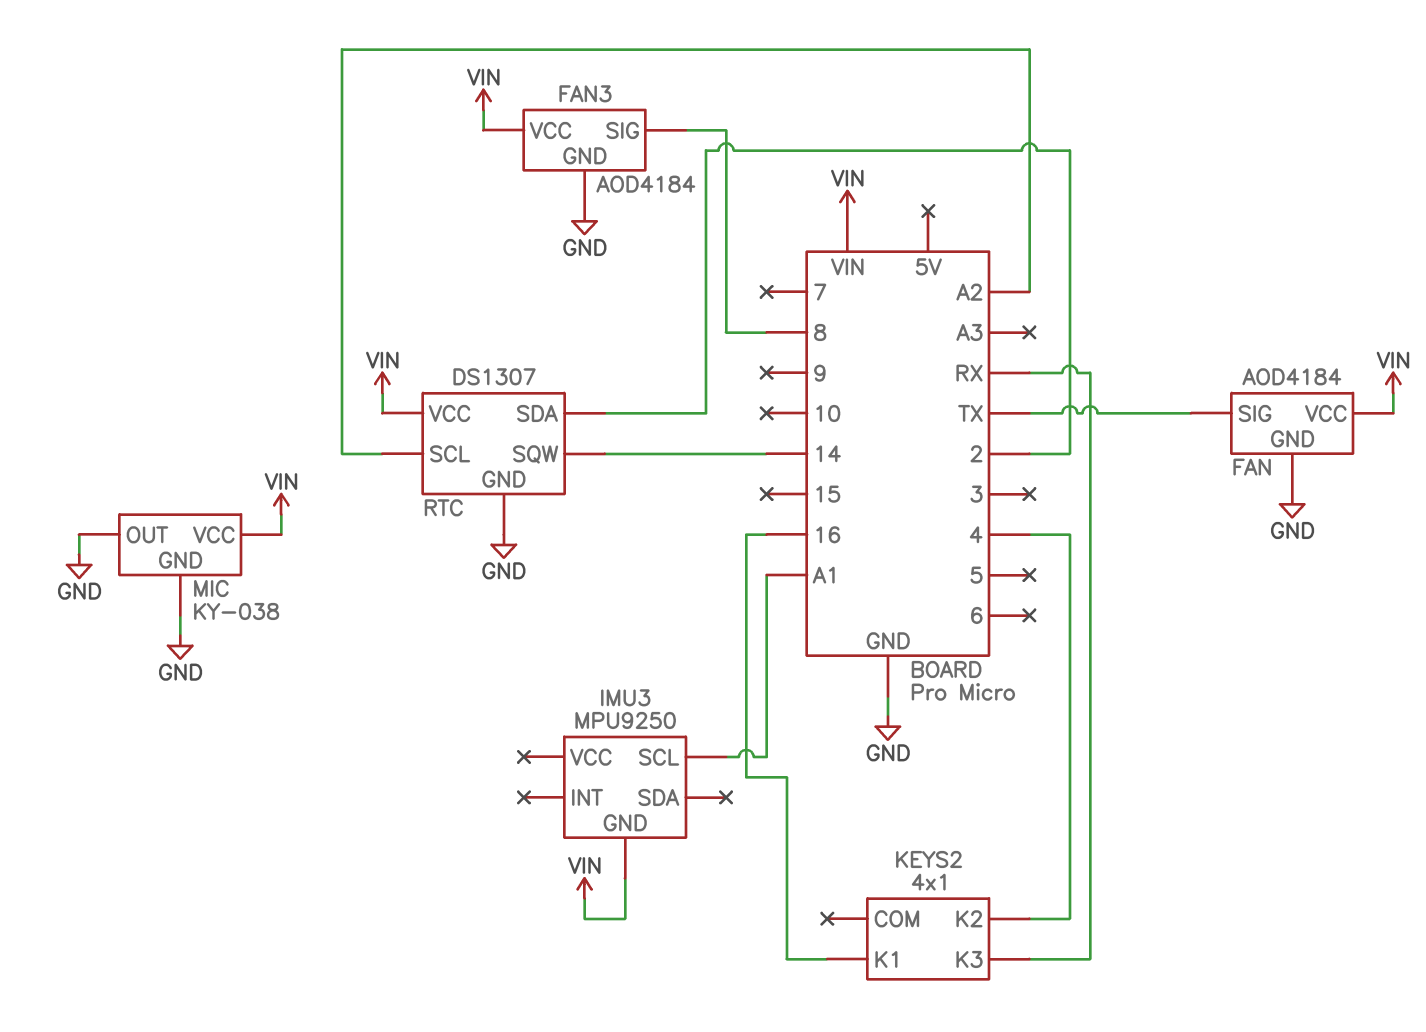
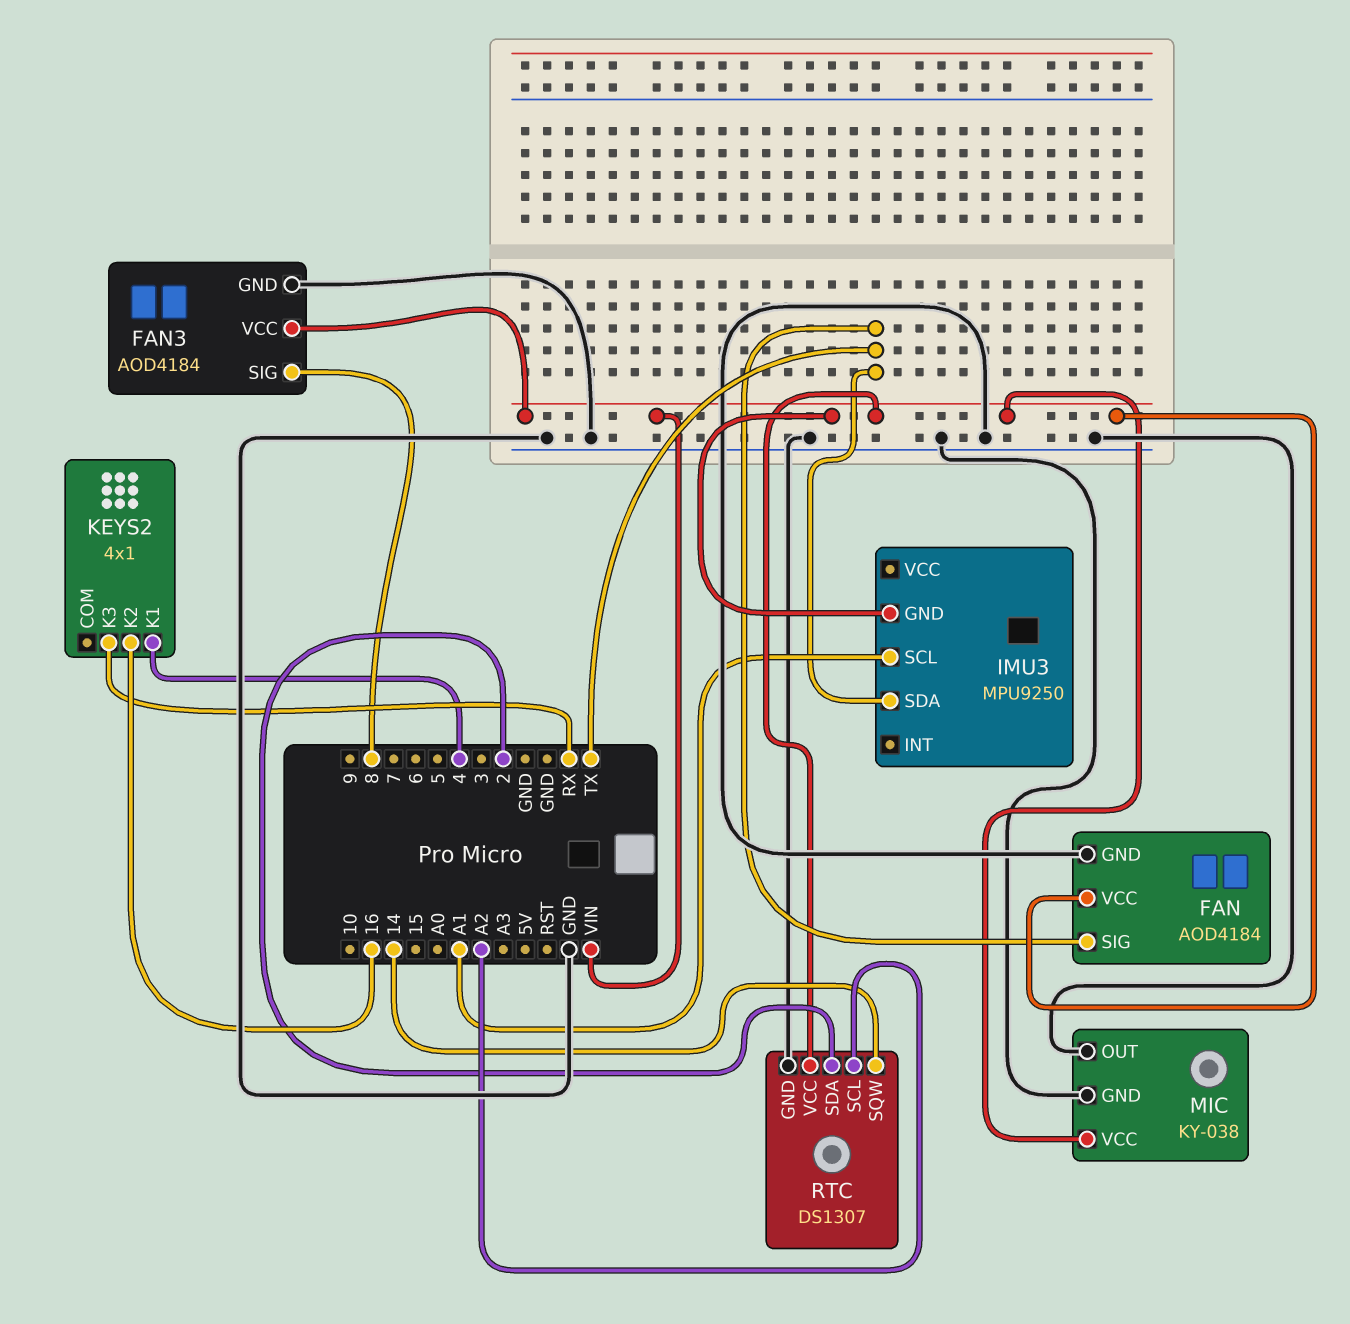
IMU3 pin SDA: none -> TX
KEYS2 pin K1: 16 -> 4
KEYS2 pin K2: 4 -> 16

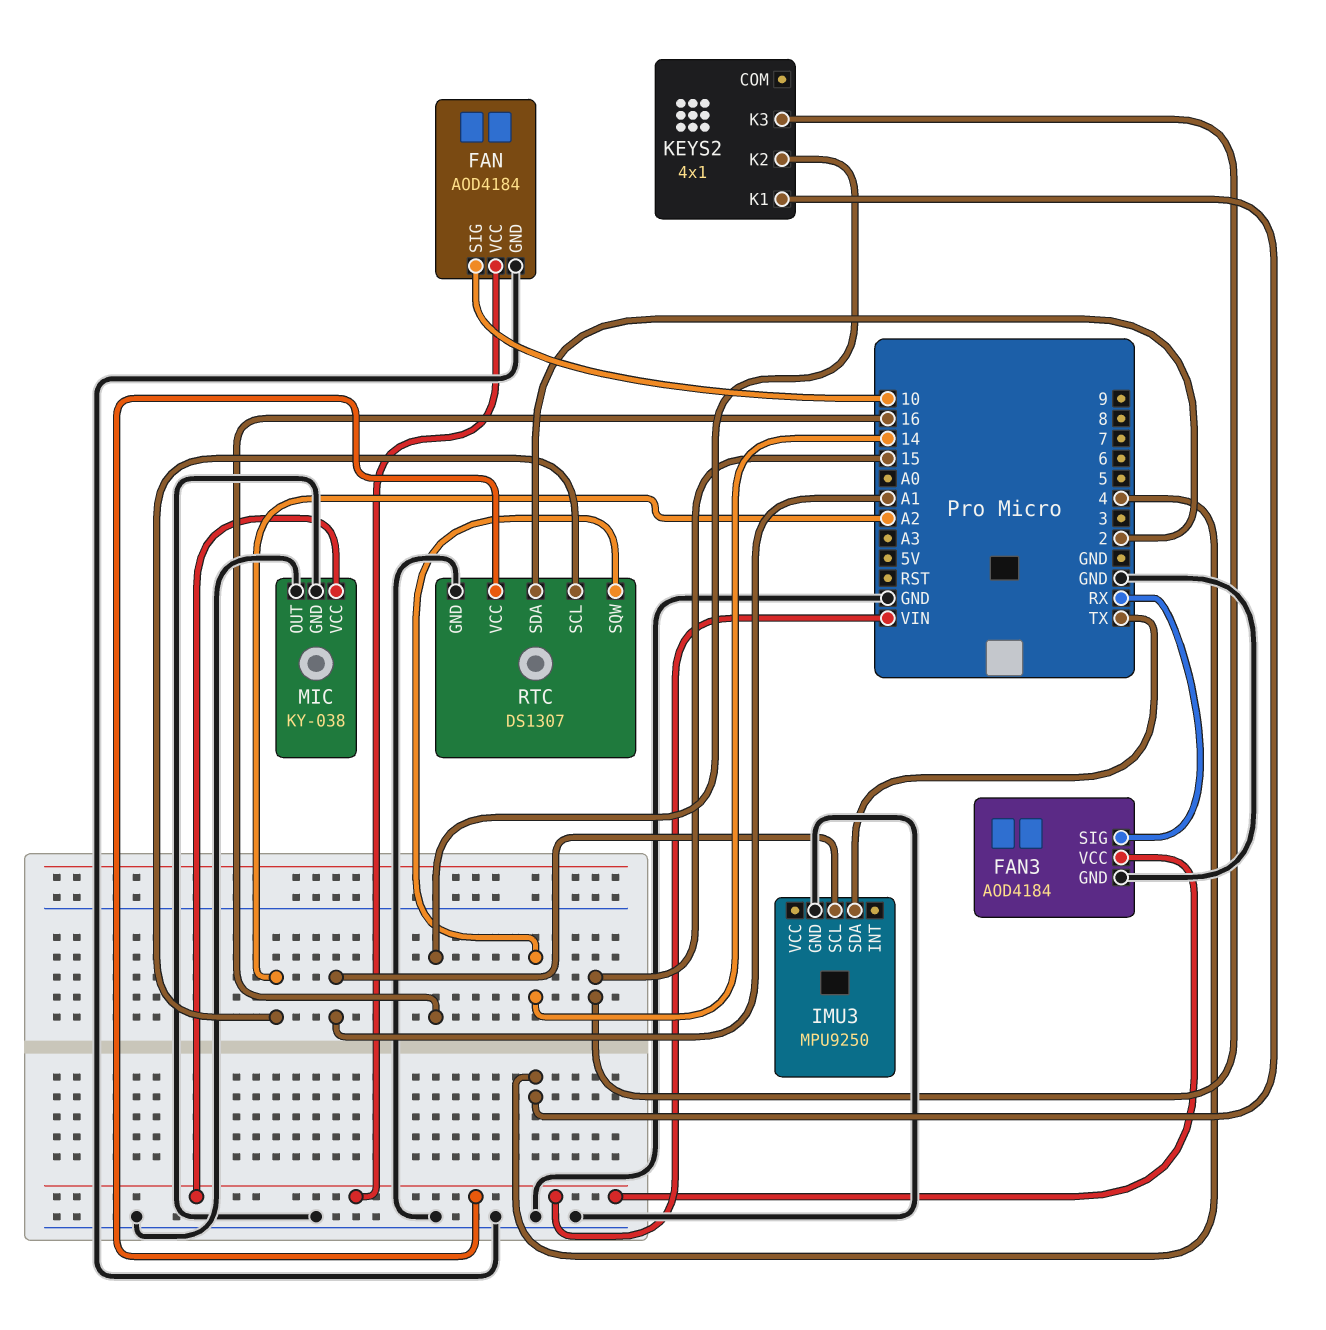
FAN pin SIG: TX -> 10
FAN3 pin SIG: 8 -> RX
IMU3 pin GND: VIN -> GND
KEYS2 pin K3: RX -> 15

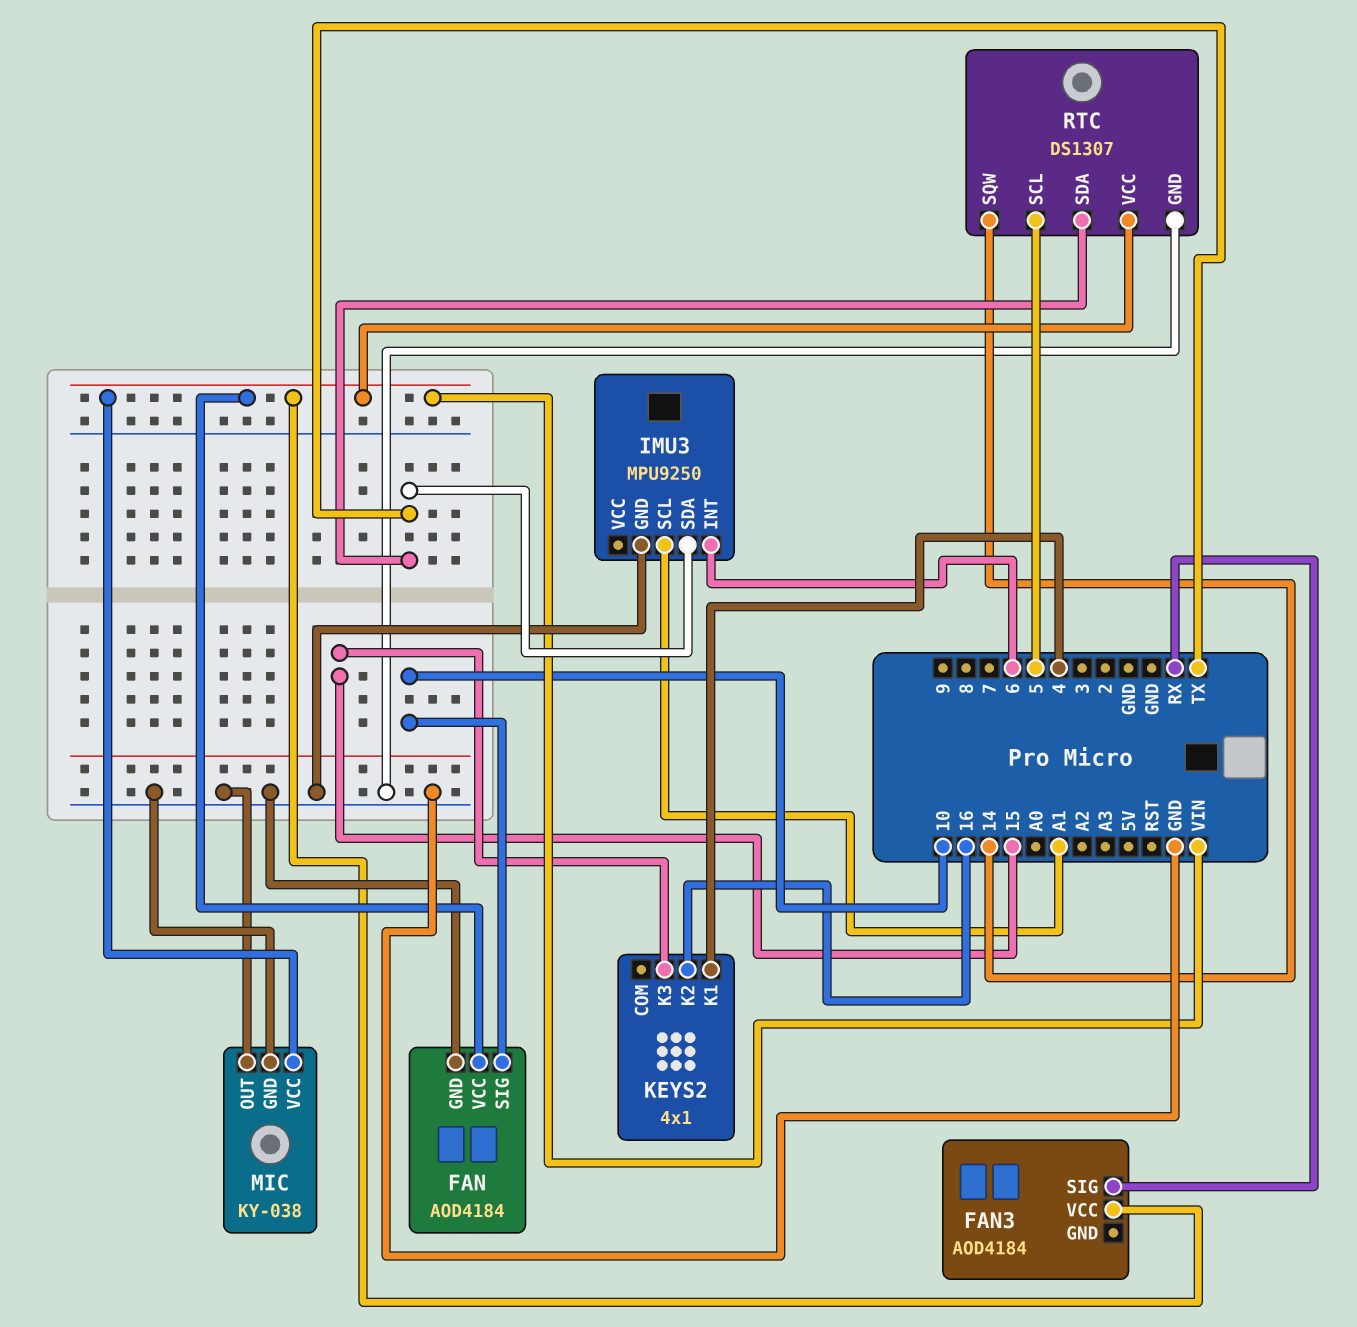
FAN3 pin GND: GND -> none
IMU3 pin INT: none -> 6
RTC pin SCL: A2 -> 5
RTC pin SDA: 2 -> TX

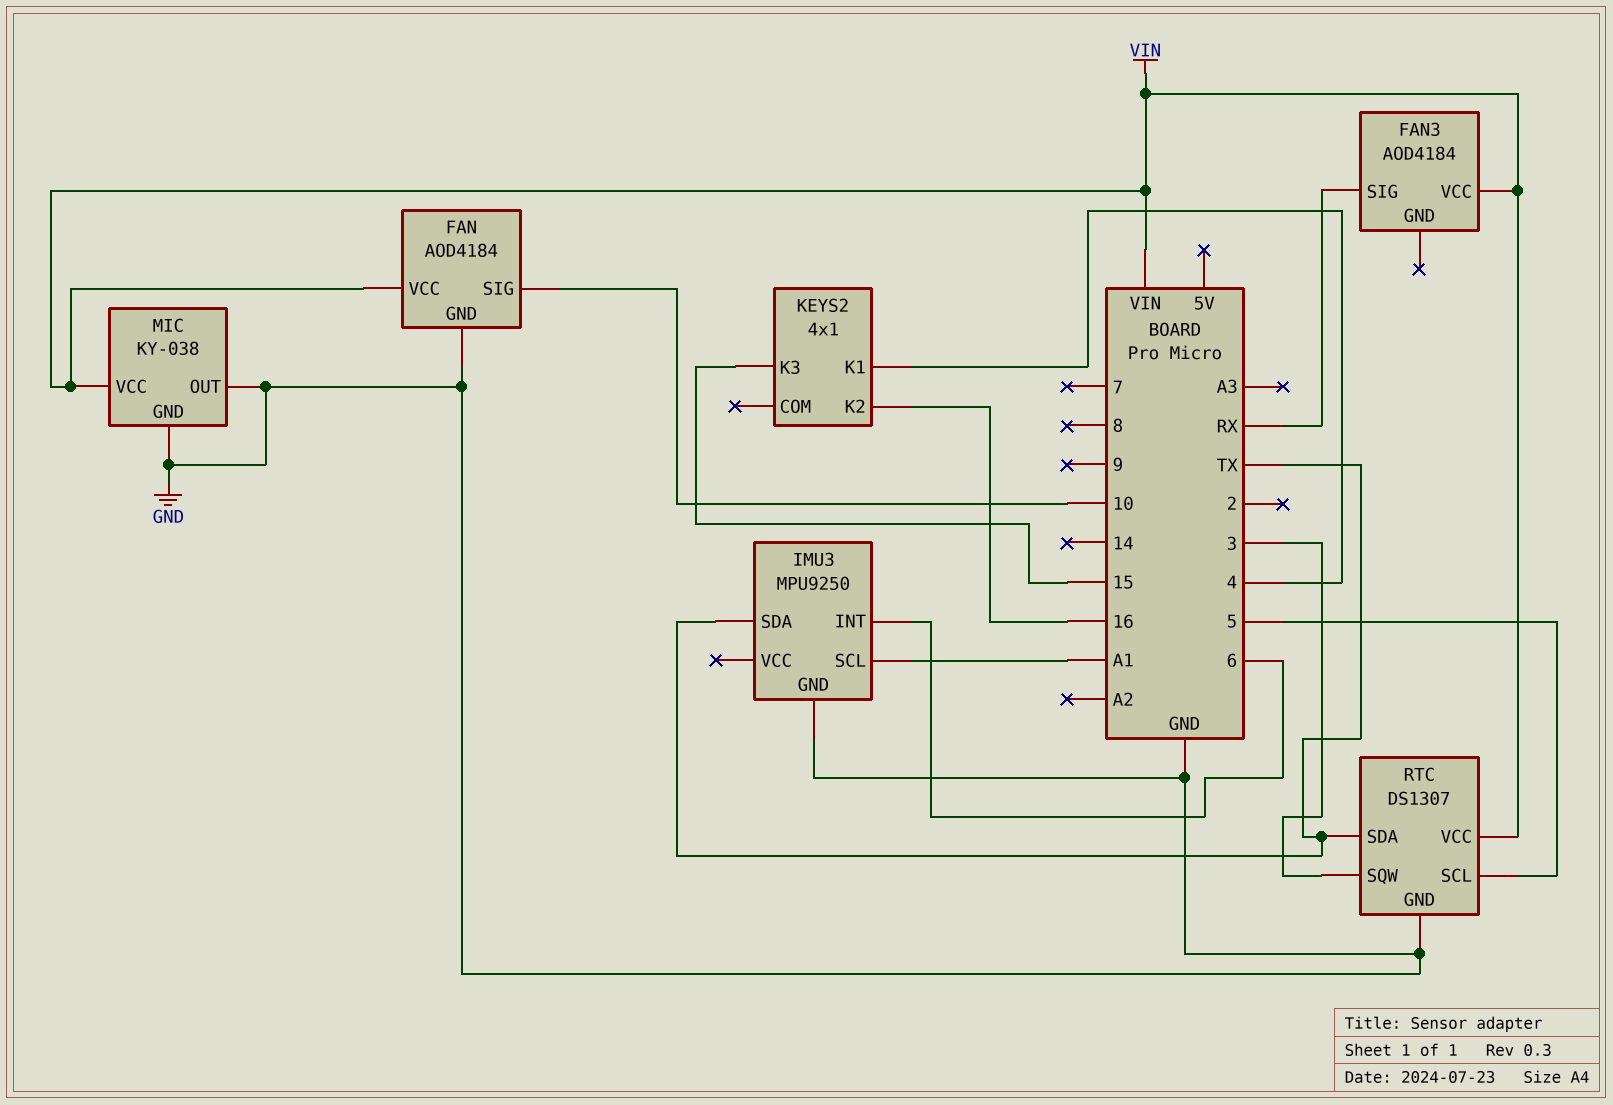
RTC pin SQW: 14 -> 3

